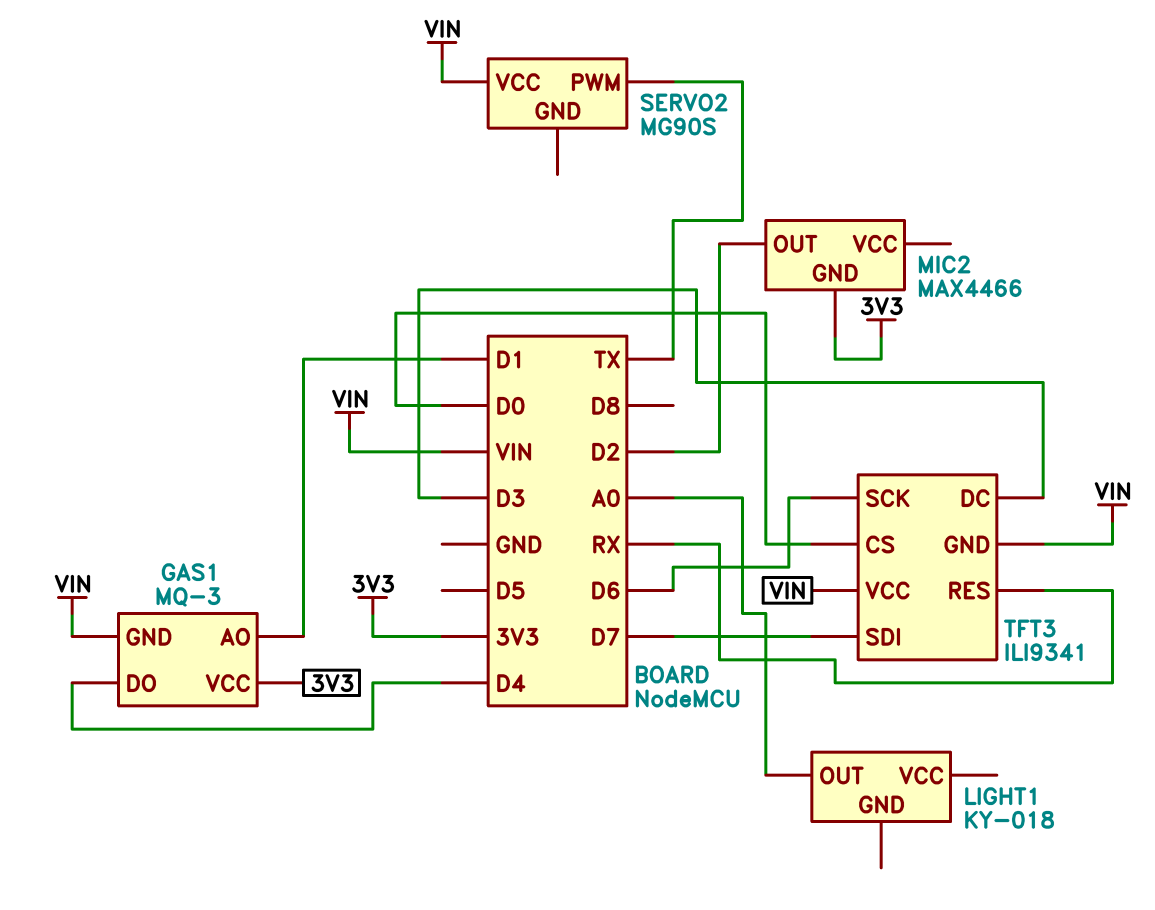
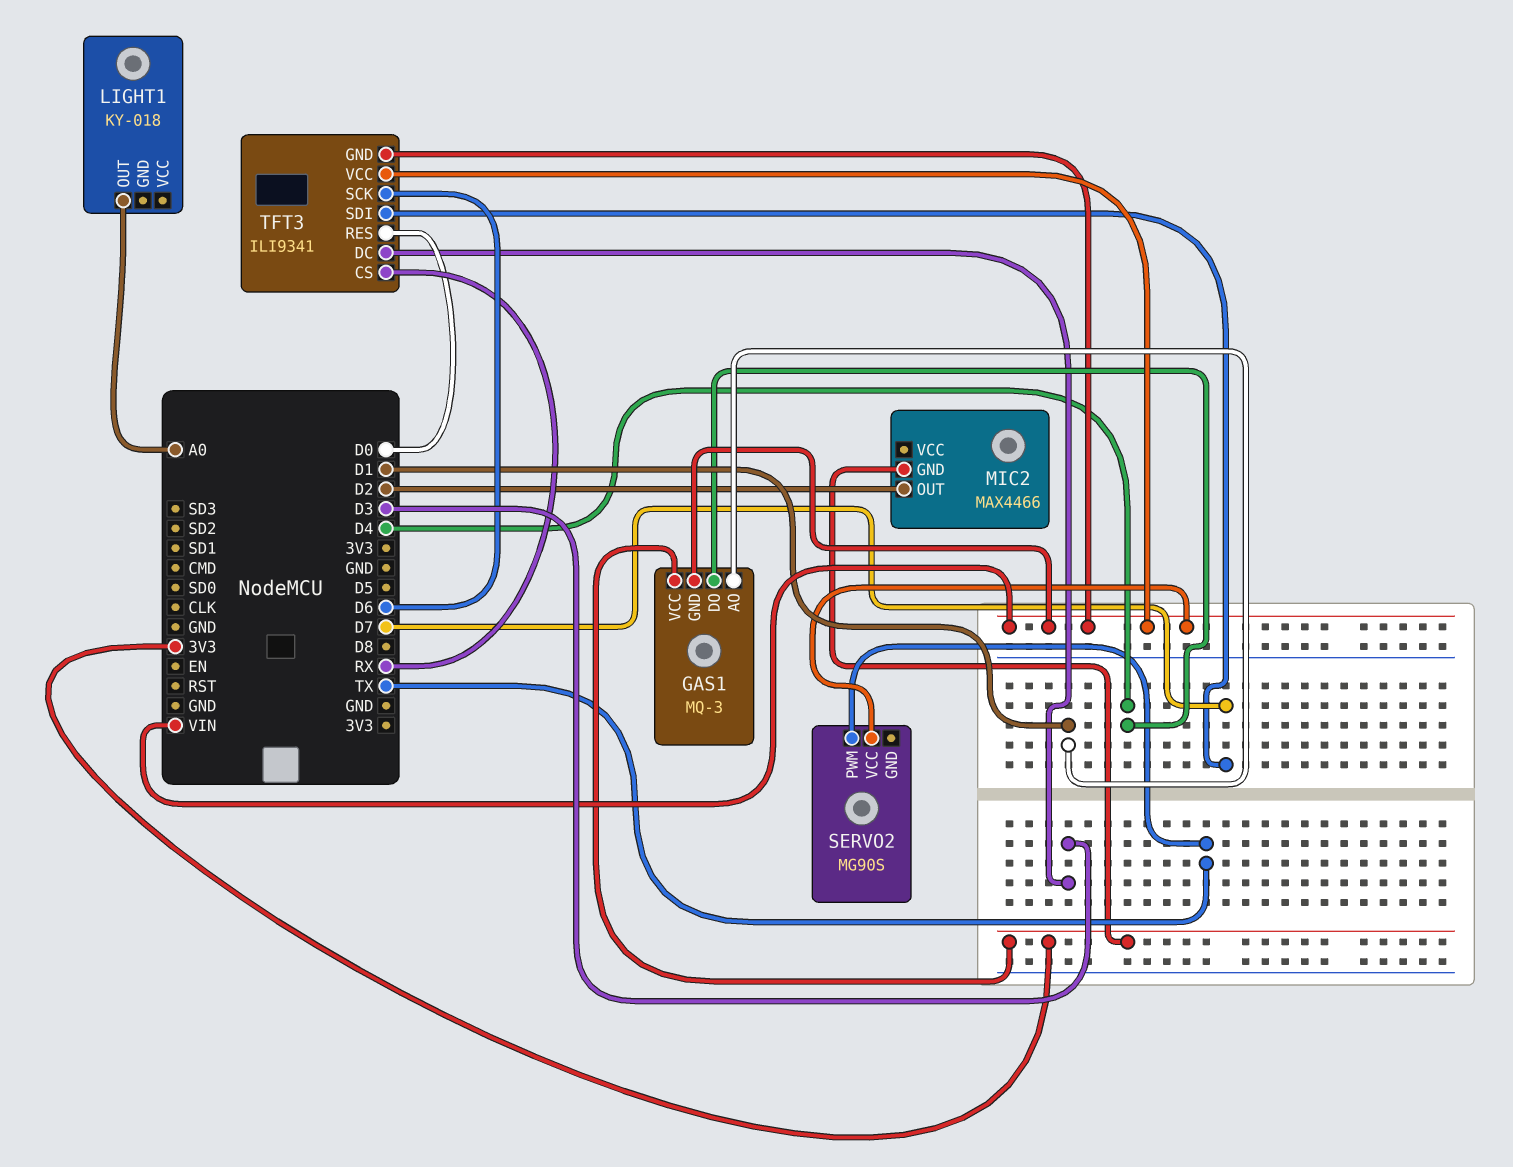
TFT3 pin CS: D0 -> RX
TFT3 pin RES: RX -> D0

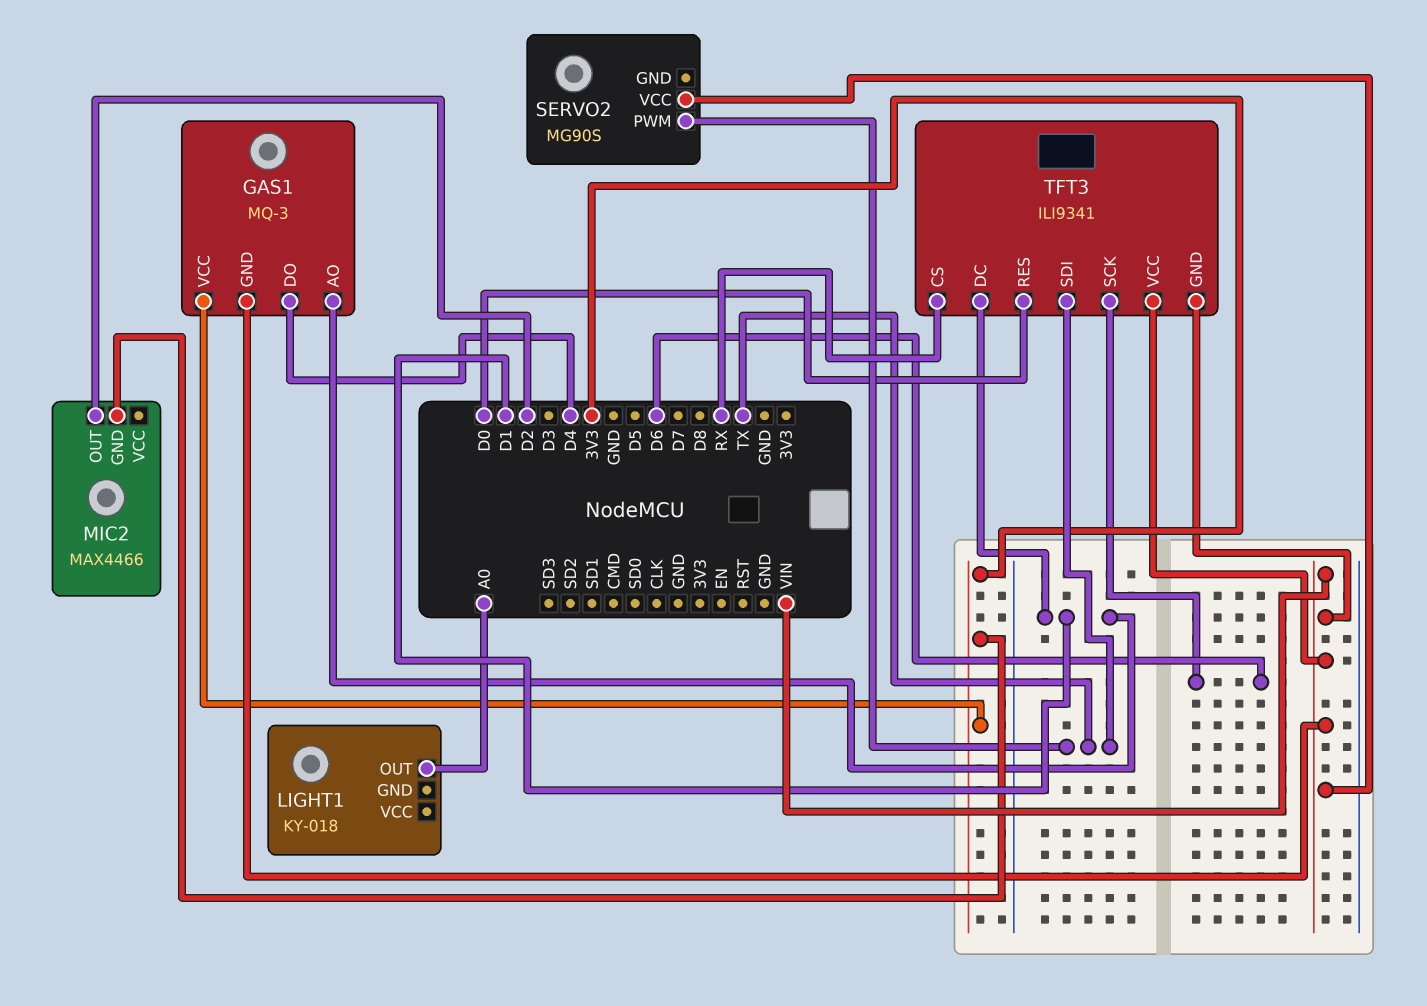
TFT3 pin DC: D3 -> D1
TFT3 pin SDI: D7 -> TX

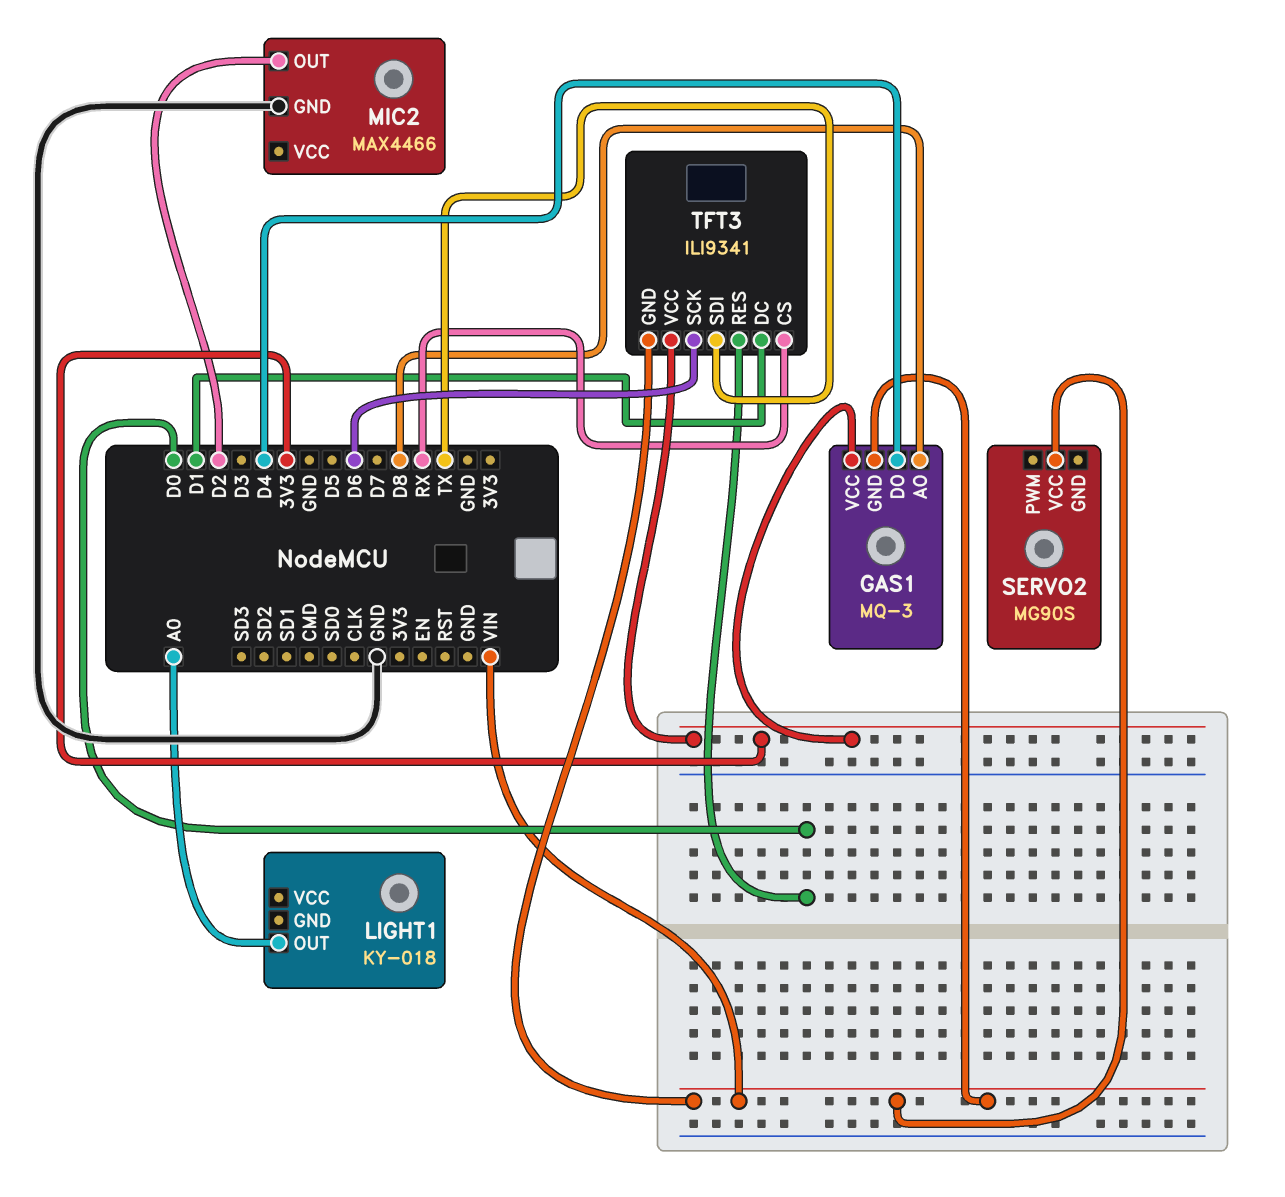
GAS1 pin AO: D1 -> D8
MIC2 pin GND: 3V3 -> GND
SERVO2 pin PWM: TX -> none
TFT3 pin VCC: VIN -> 3V3

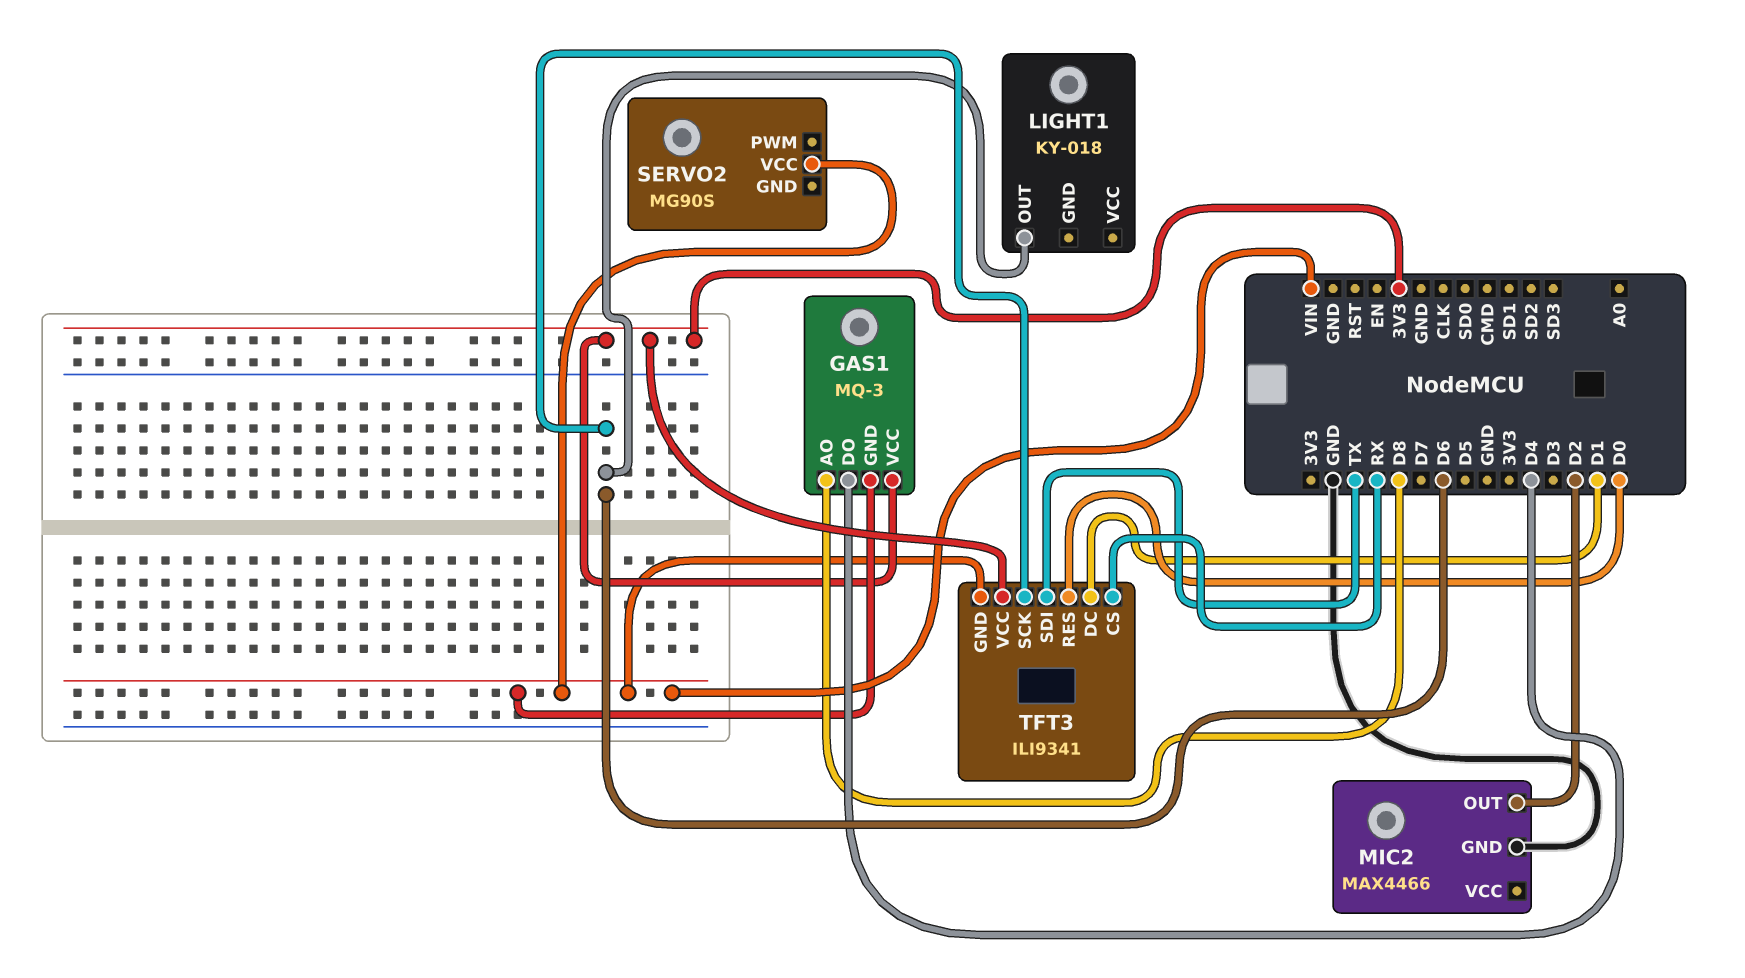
LIGHT1 pin OUT: A0 -> D6

